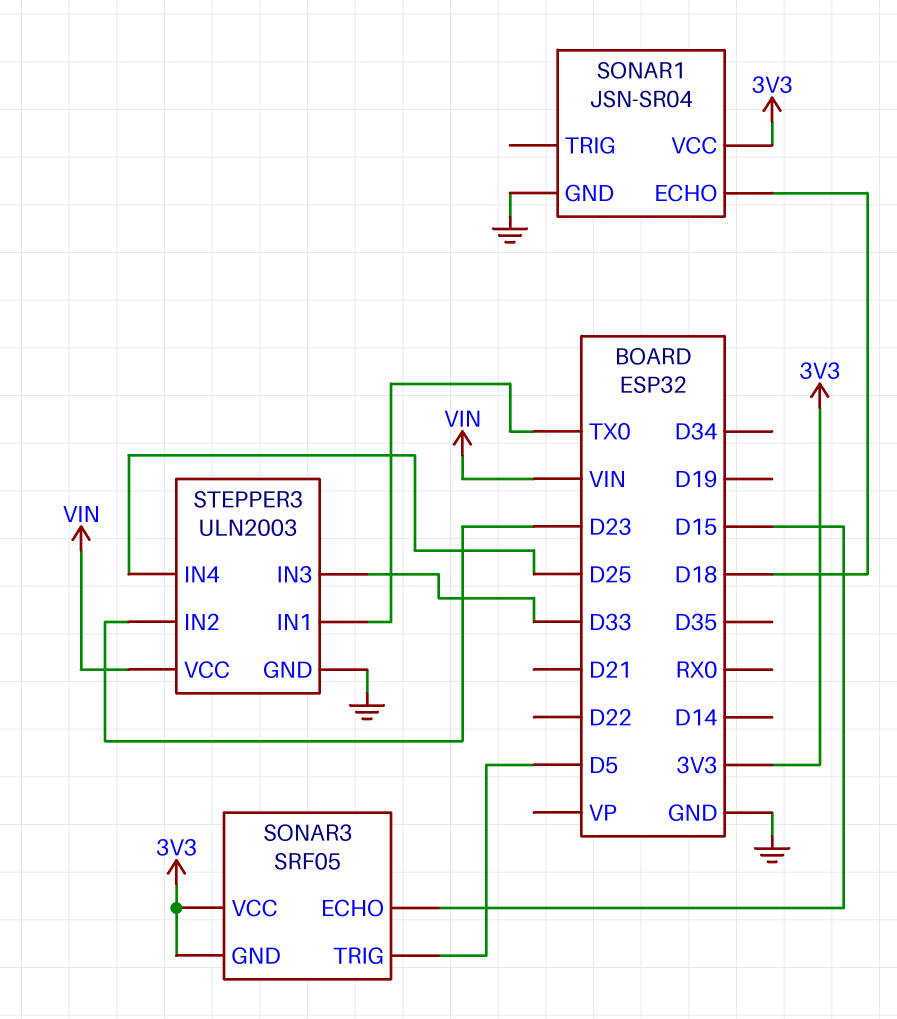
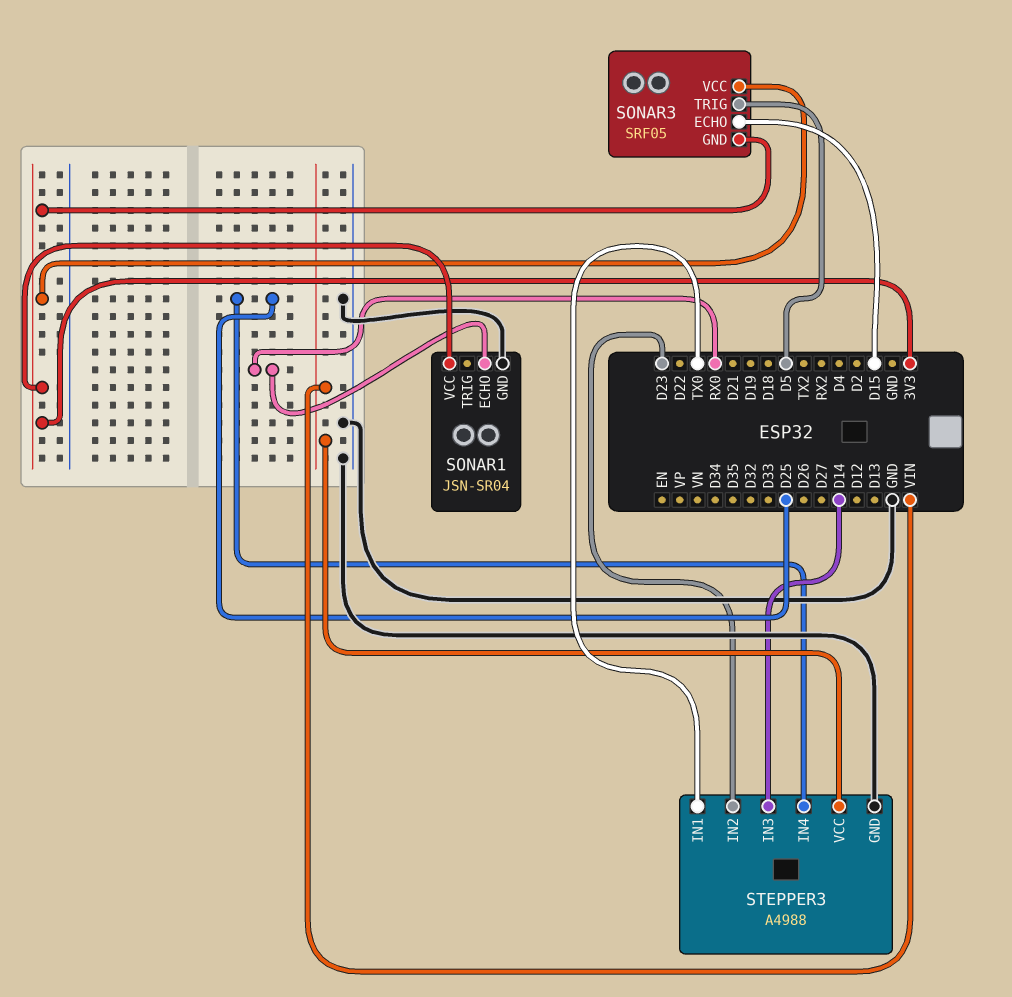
SONAR1 pin ECHO: D18 -> RX0
STEPPER3: ULN2003 -> A4988
STEPPER3 pin IN3: D33 -> D14

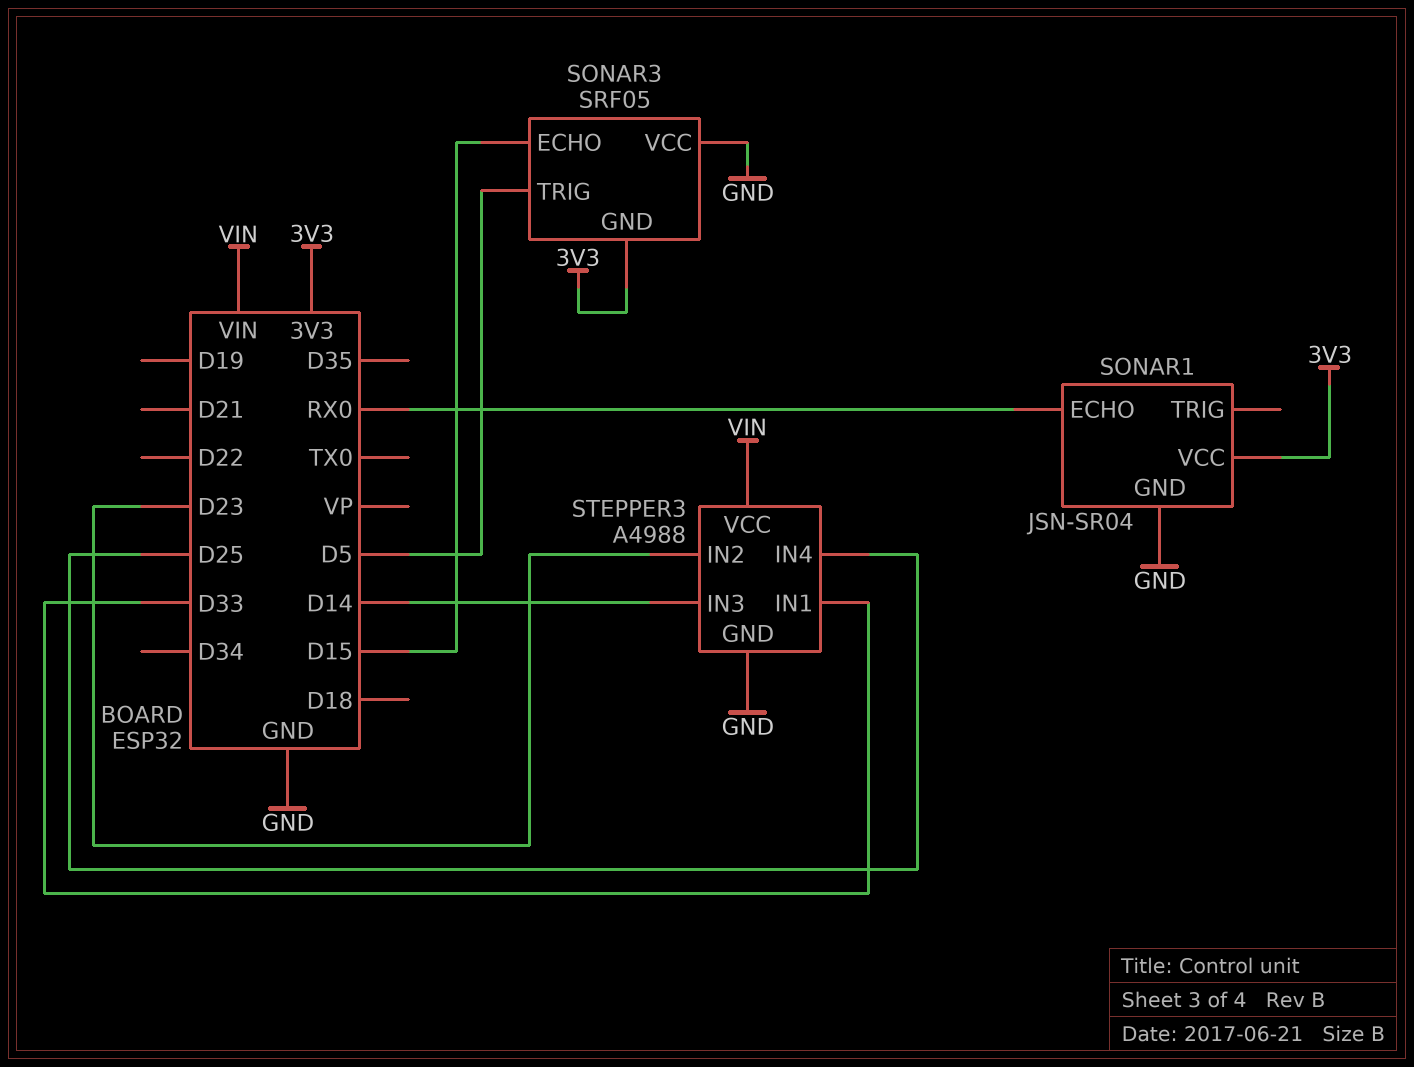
SONAR3 pin VCC: 3V3 -> GND
STEPPER3 pin IN1: TX0 -> D33

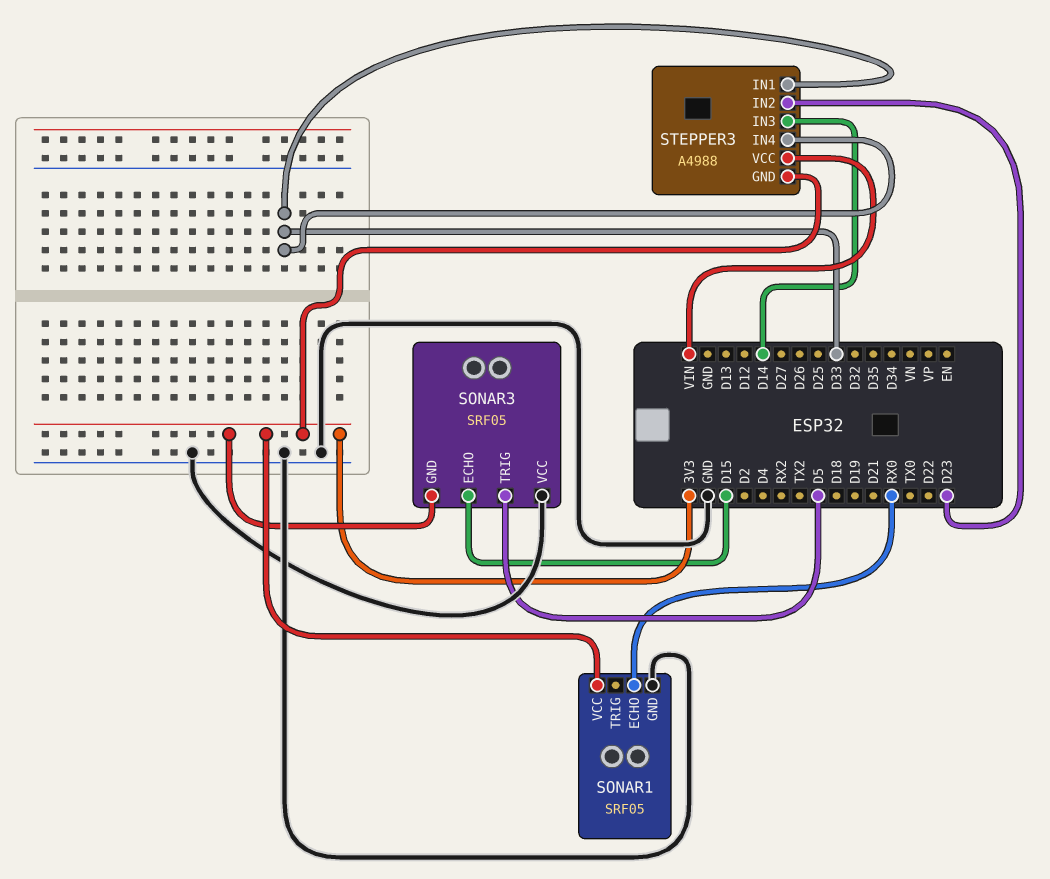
SONAR1: JSN-SR04 -> SRF05
STEPPER3 pin GND: GND -> 3V3
STEPPER3 pin IN4: D25 -> D33

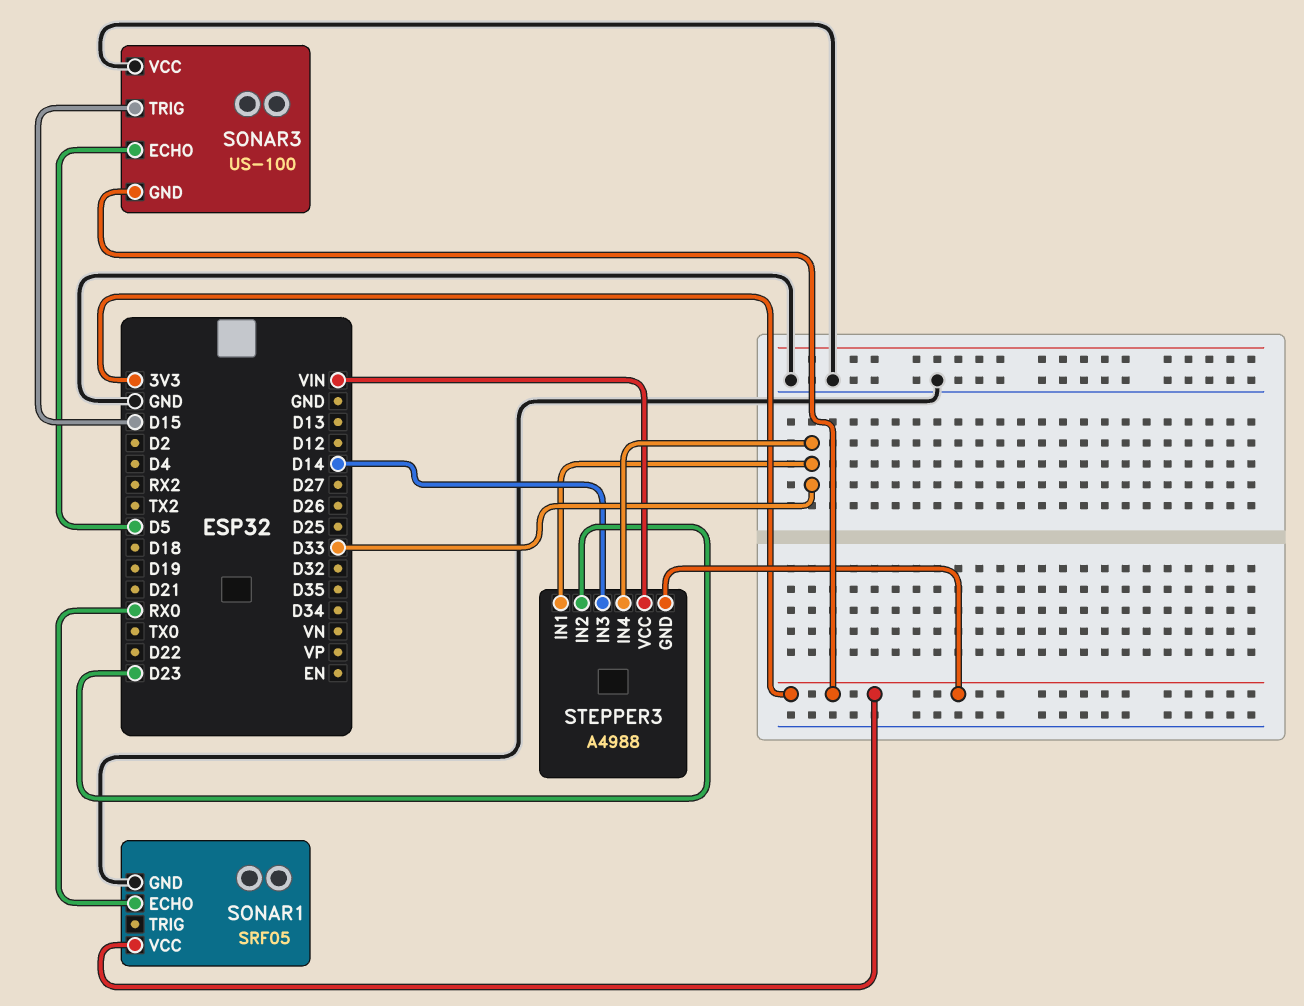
SONAR3: SRF05 -> US-100
SONAR3 pin ECHO: D15 -> D5
SONAR3 pin TRIG: D5 -> D15

